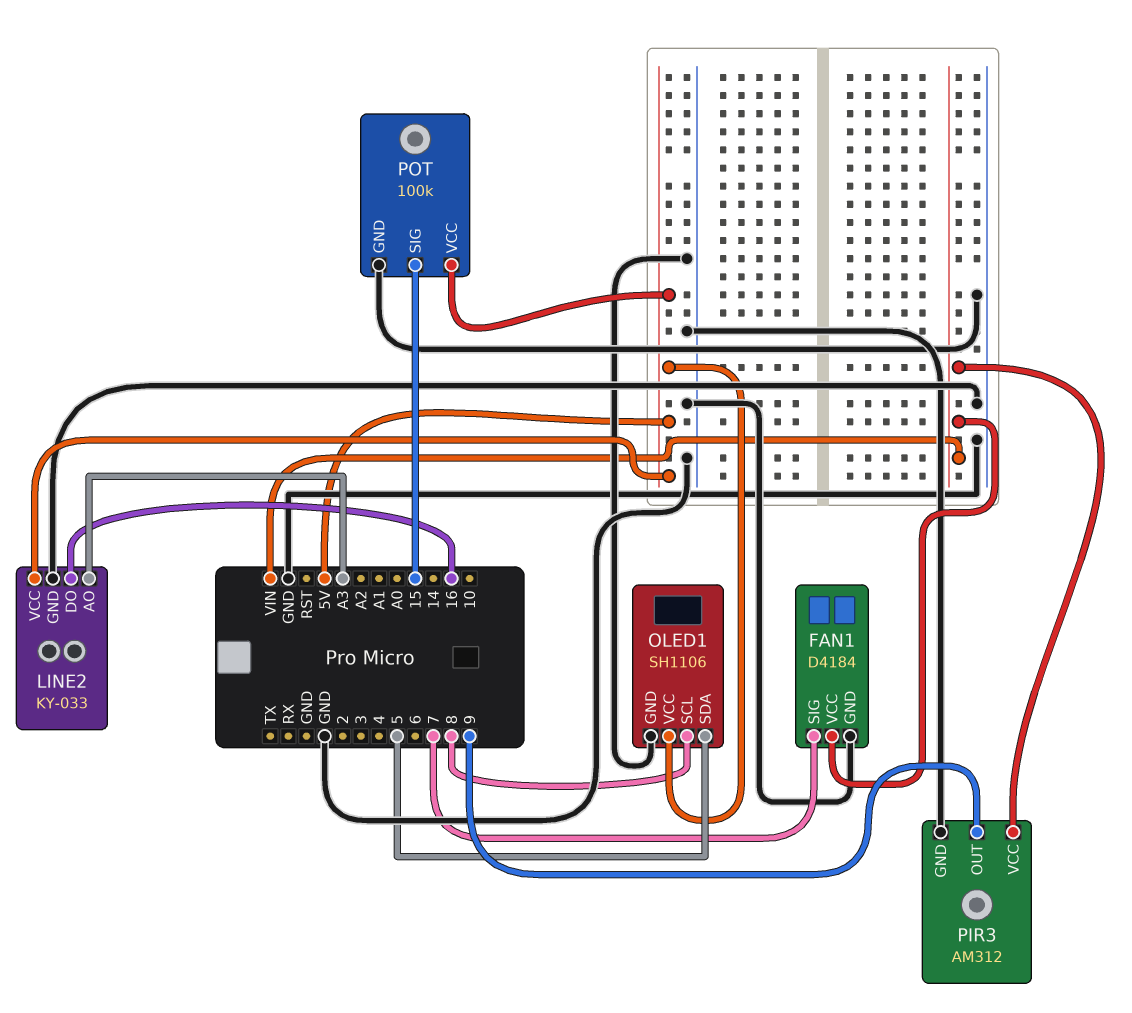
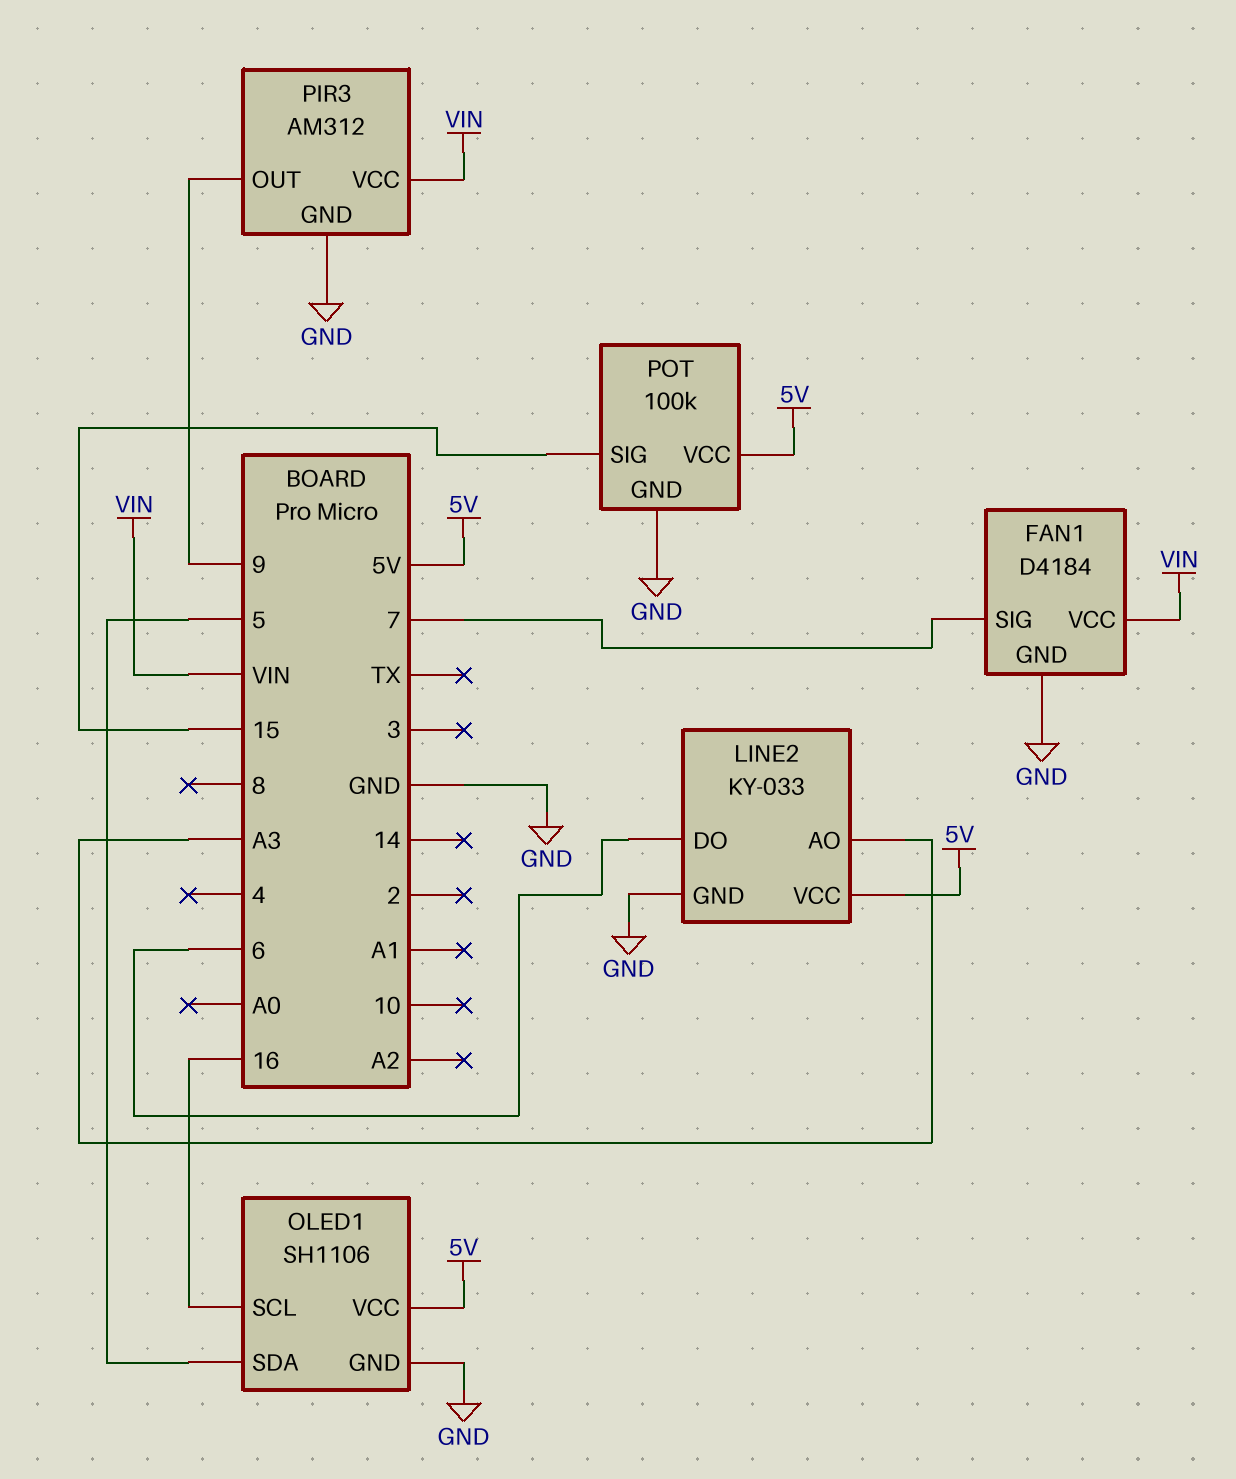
LINE2 pin DO: 16 -> 6
OLED1 pin SCL: 8 -> 16

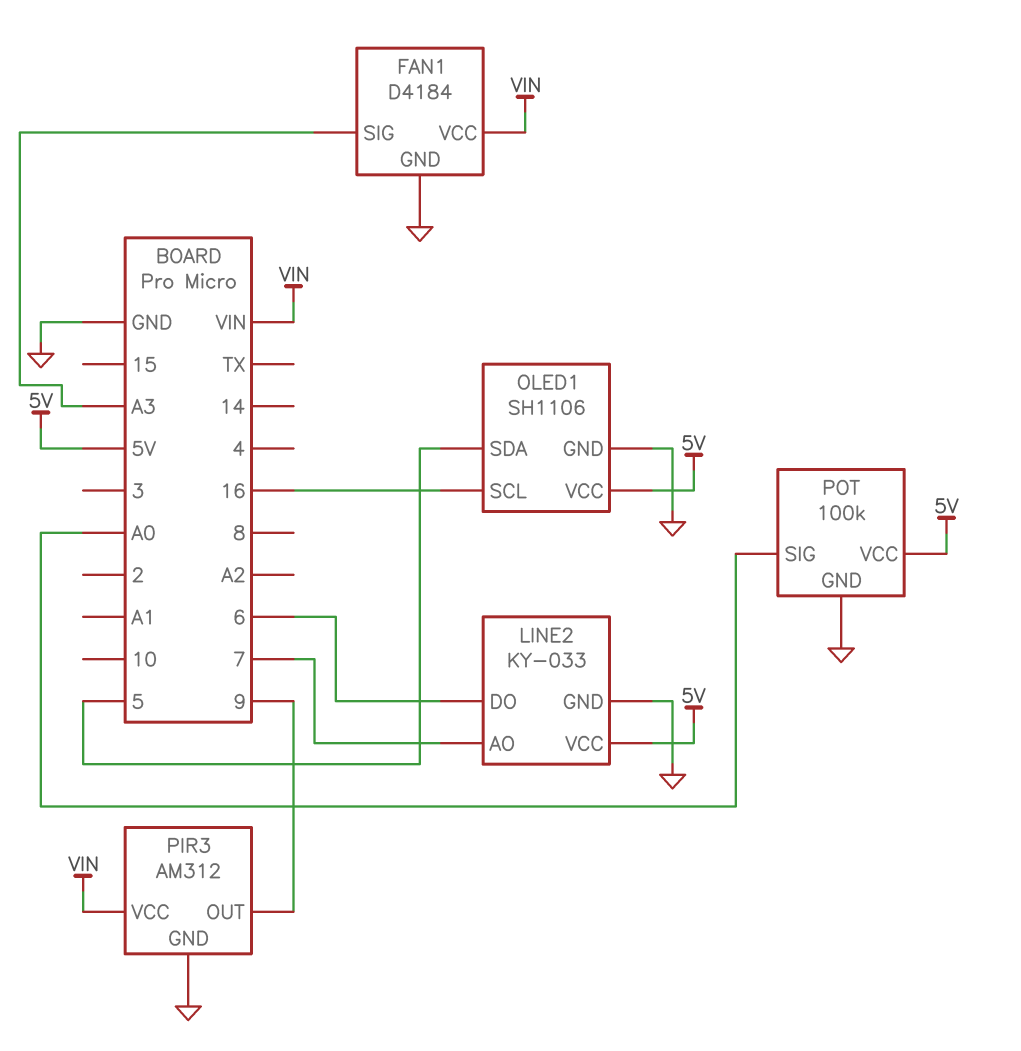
FAN1 pin SIG: 7 -> A3
LINE2 pin AO: A3 -> 7
POT pin SIG: 15 -> A0

